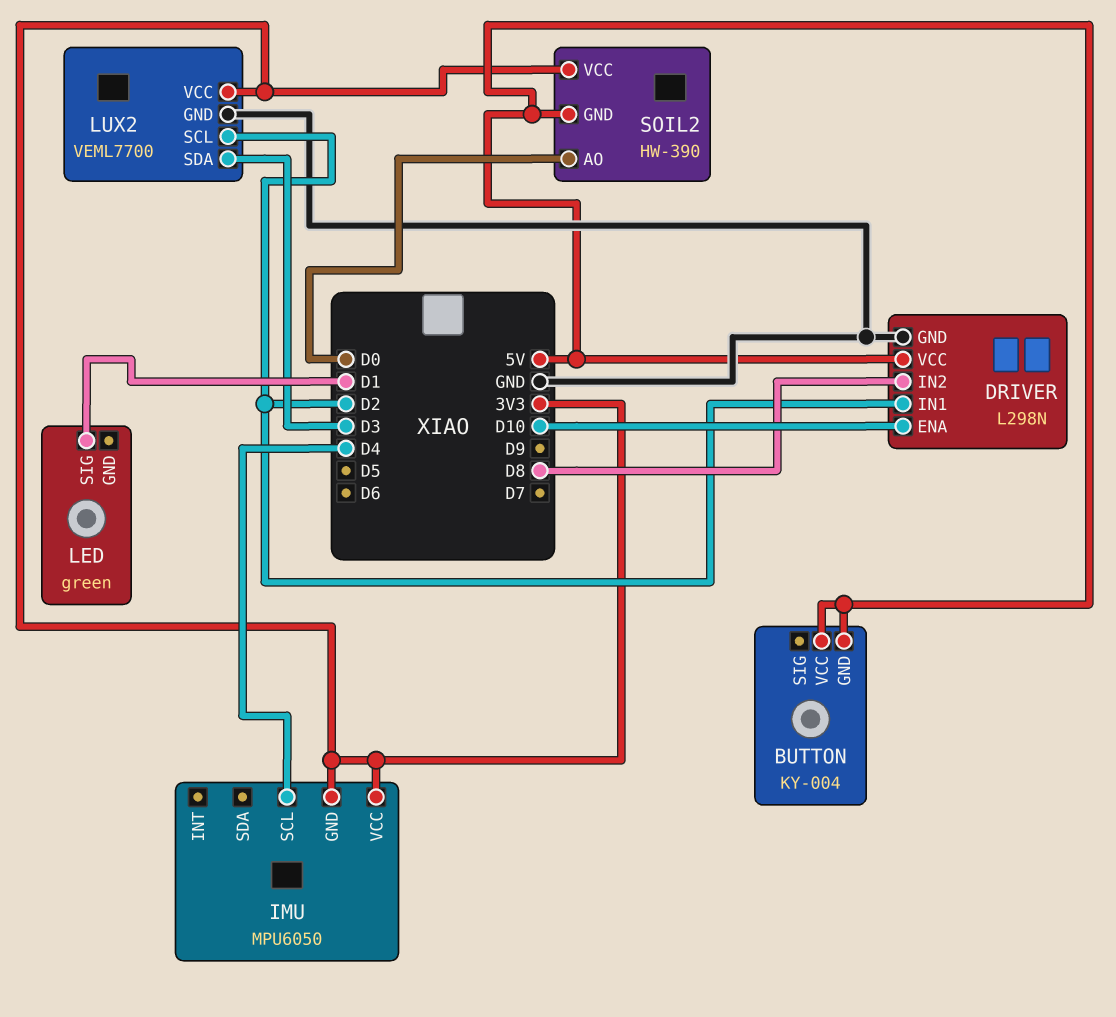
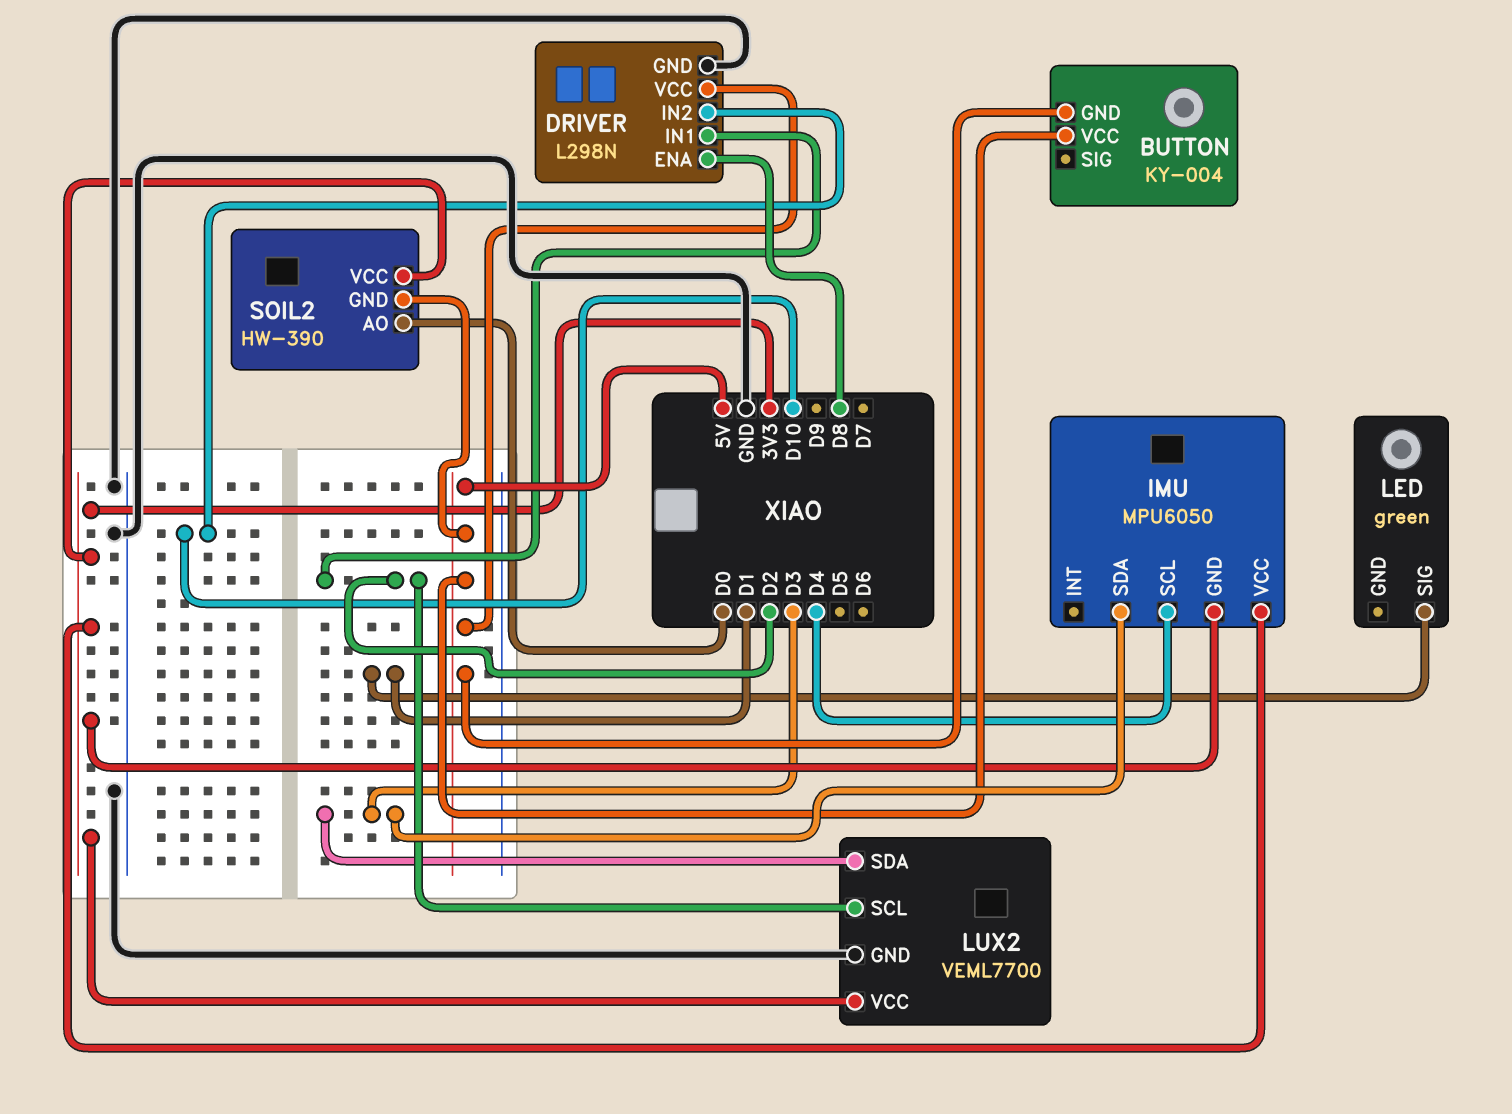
DRIVER pin ENA: D10 -> D8
DRIVER pin IN2: D8 -> D10
IMU pin SDA: none -> D3

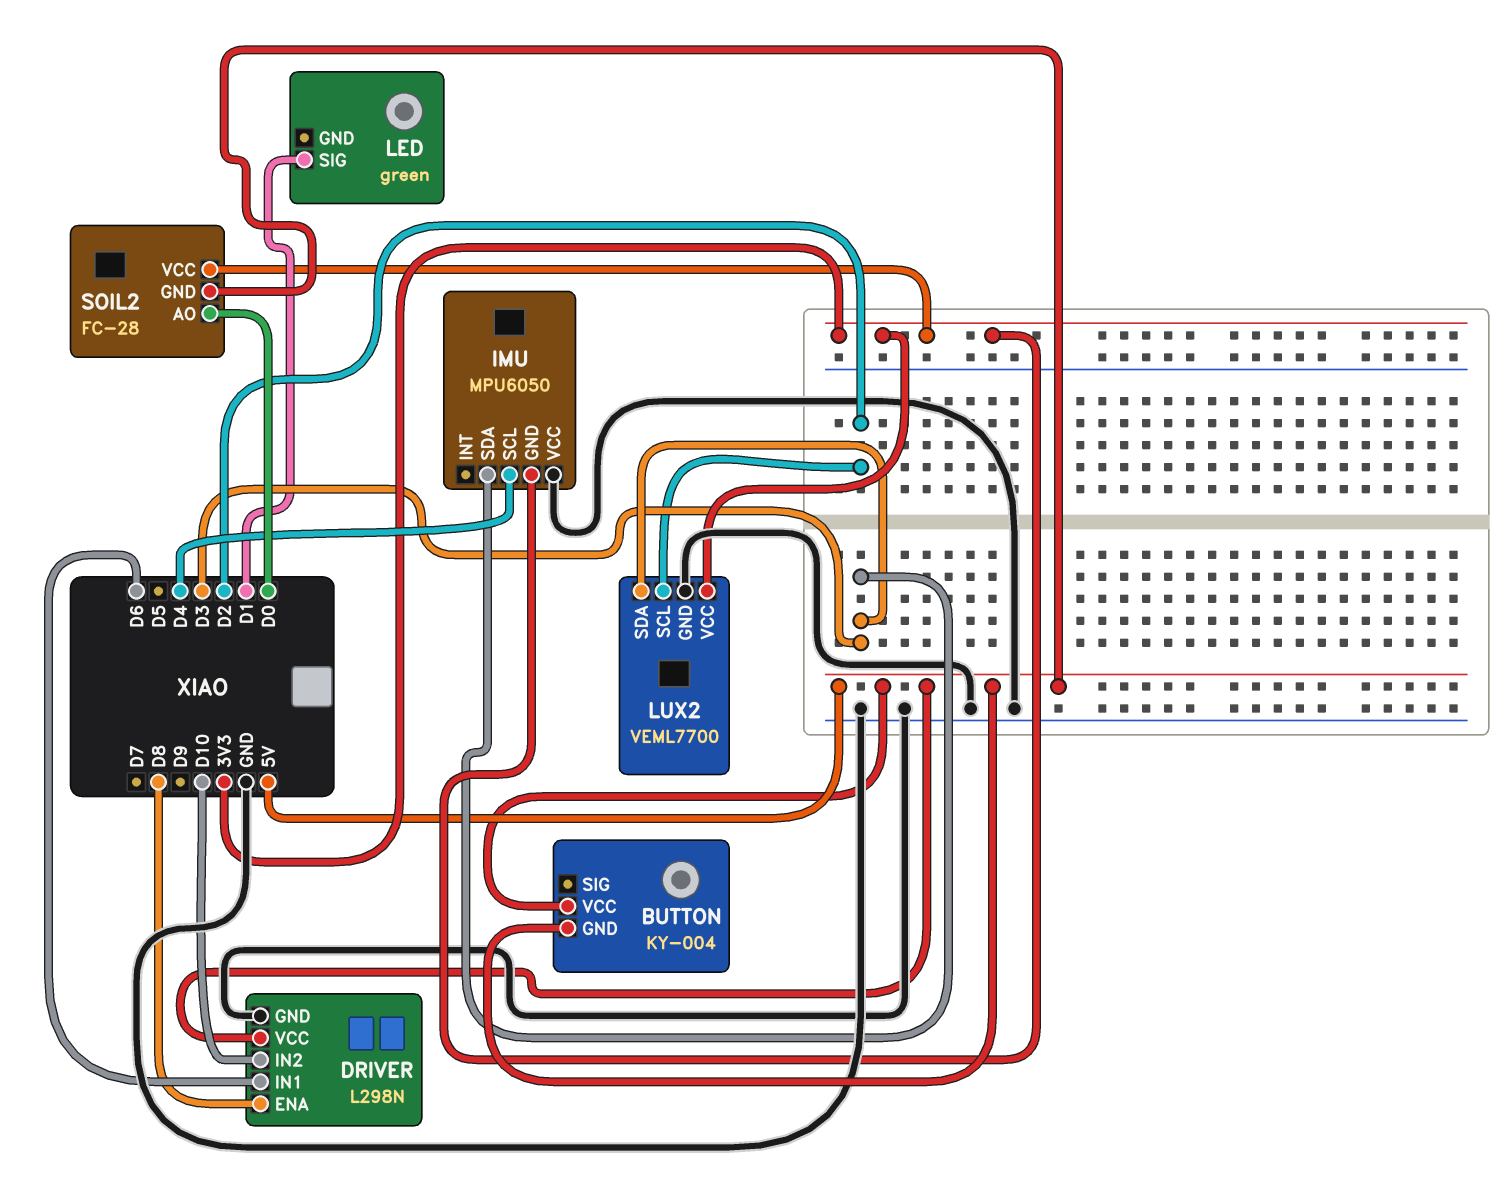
DRIVER pin IN1: D2 -> D6
IMU pin VCC: 3V3 -> GND
SOIL2: HW-390 -> FC-28

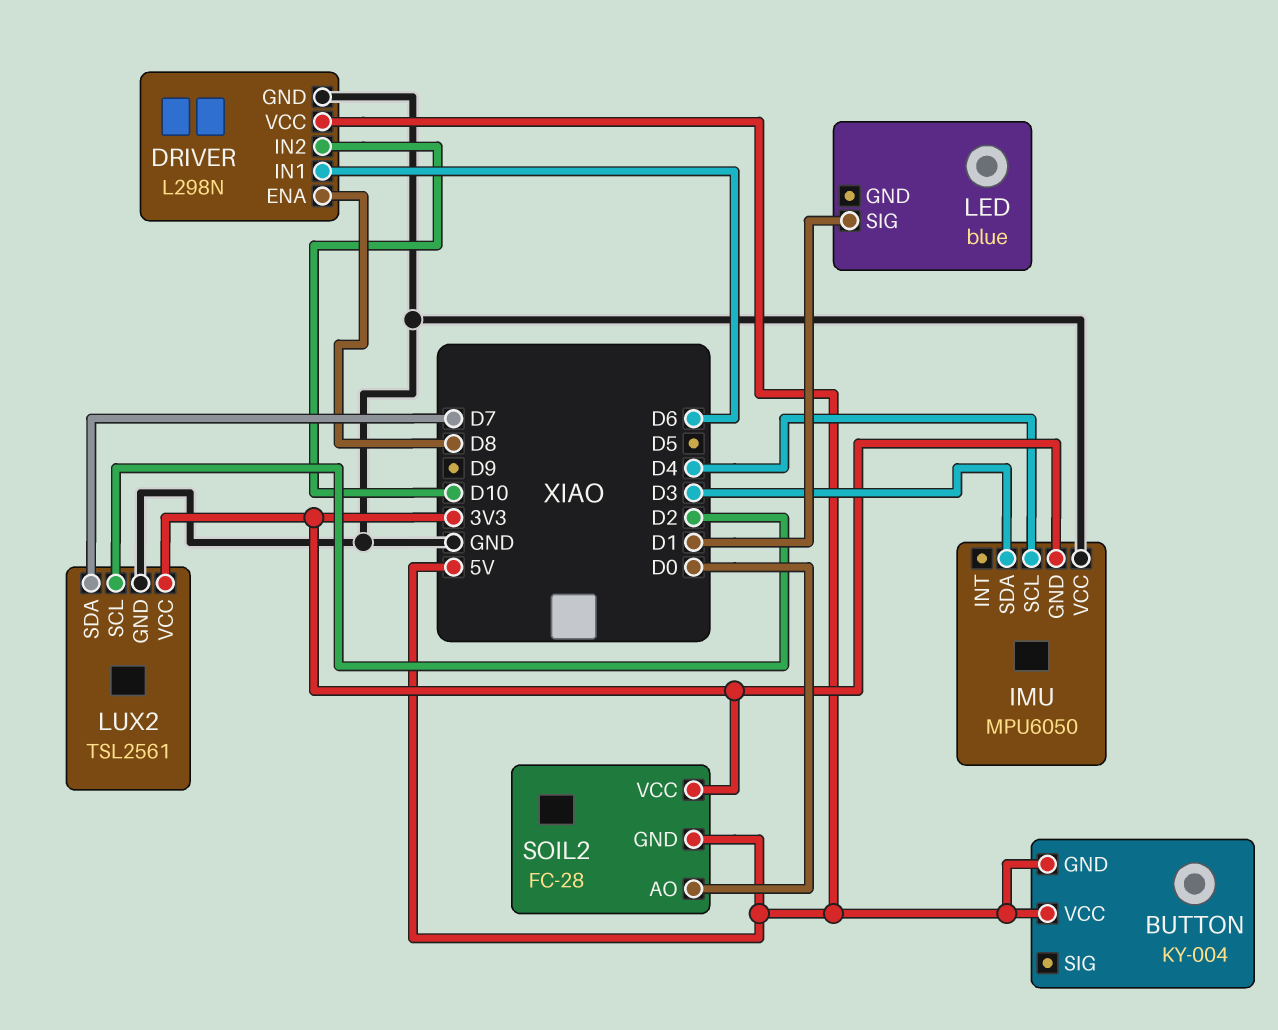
LED: green -> blue
LUX2: VEML7700 -> TSL2561
LUX2 pin SDA: D3 -> D7

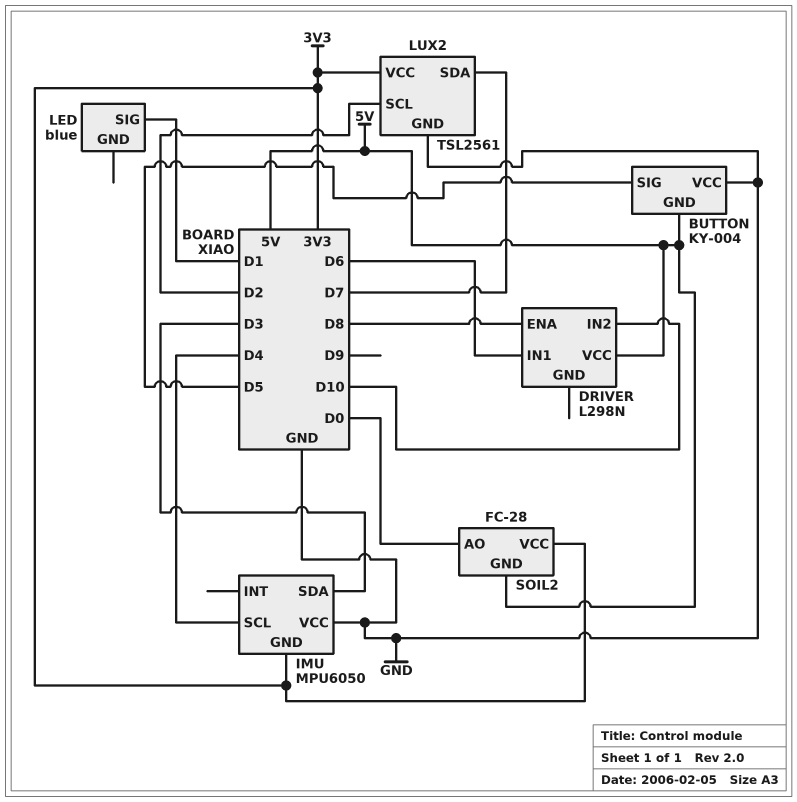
BUTTON pin SIG: none -> D5
BUTTON pin VCC: 5V -> GND
DRIVER pin GND: GND -> none

